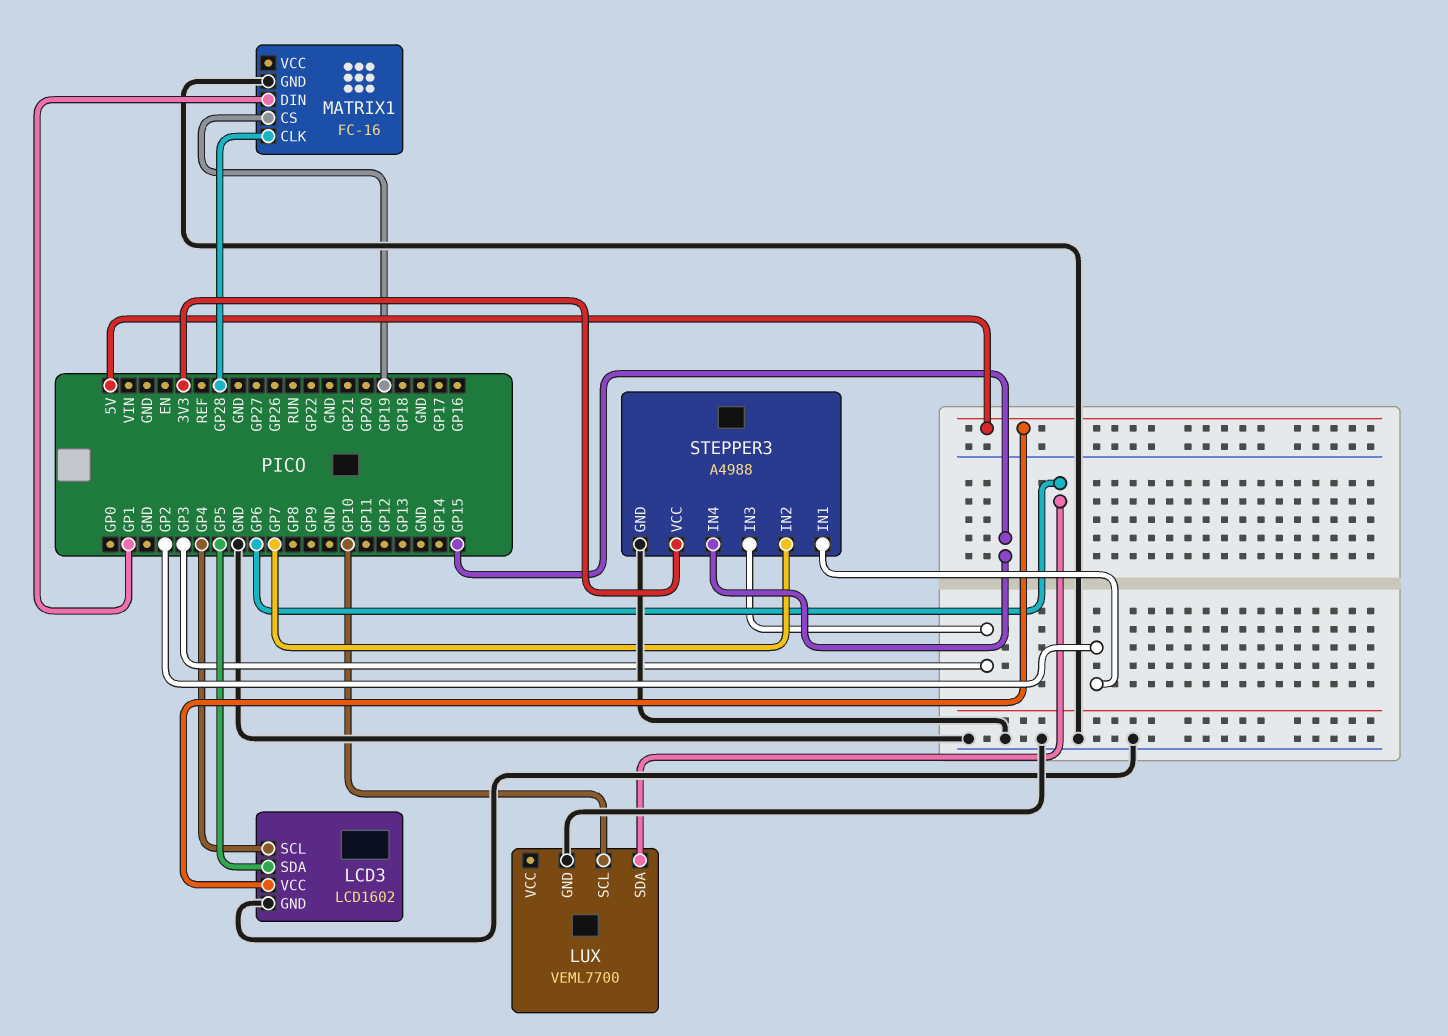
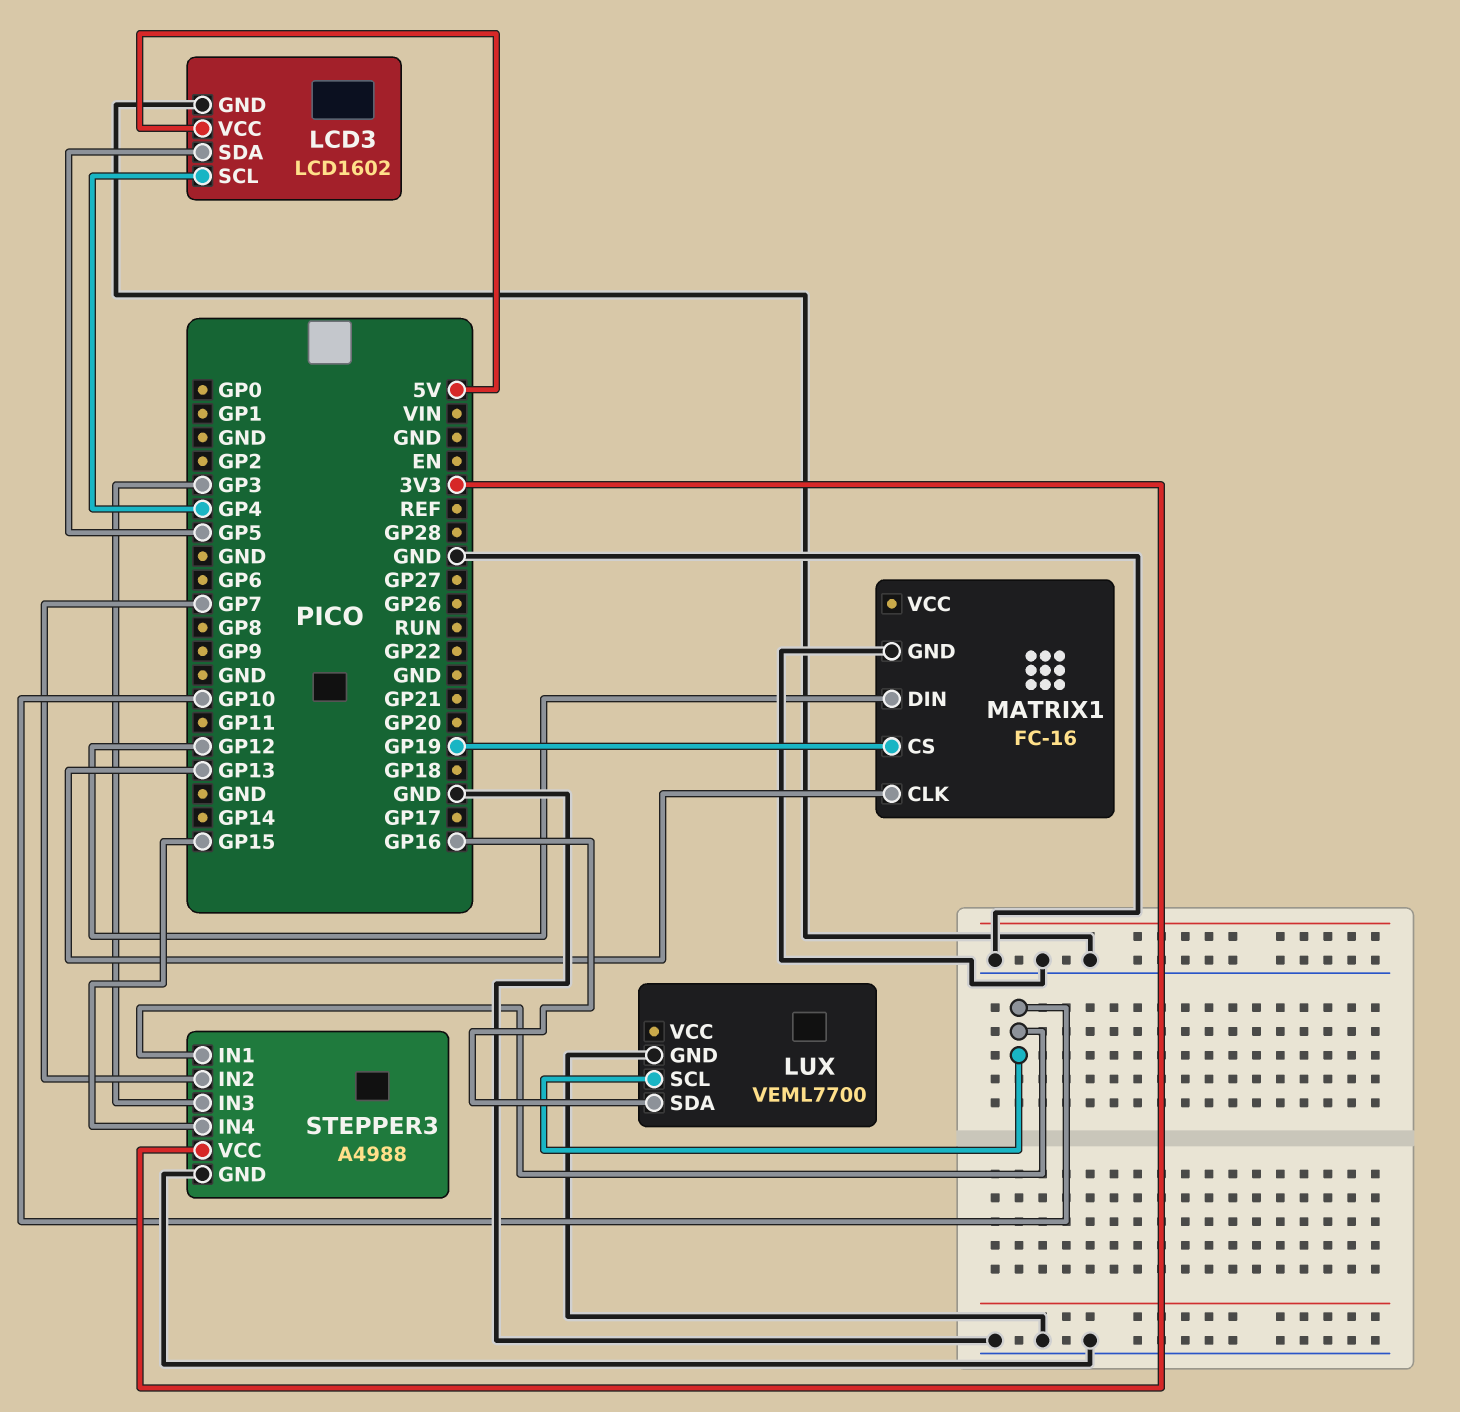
LUX pin SDA: GP6 -> GP16
MATRIX1 pin CLK: GP28 -> GP13
MATRIX1 pin DIN: GP1 -> GP12
STEPPER3 pin IN1: GP2 -> GP10

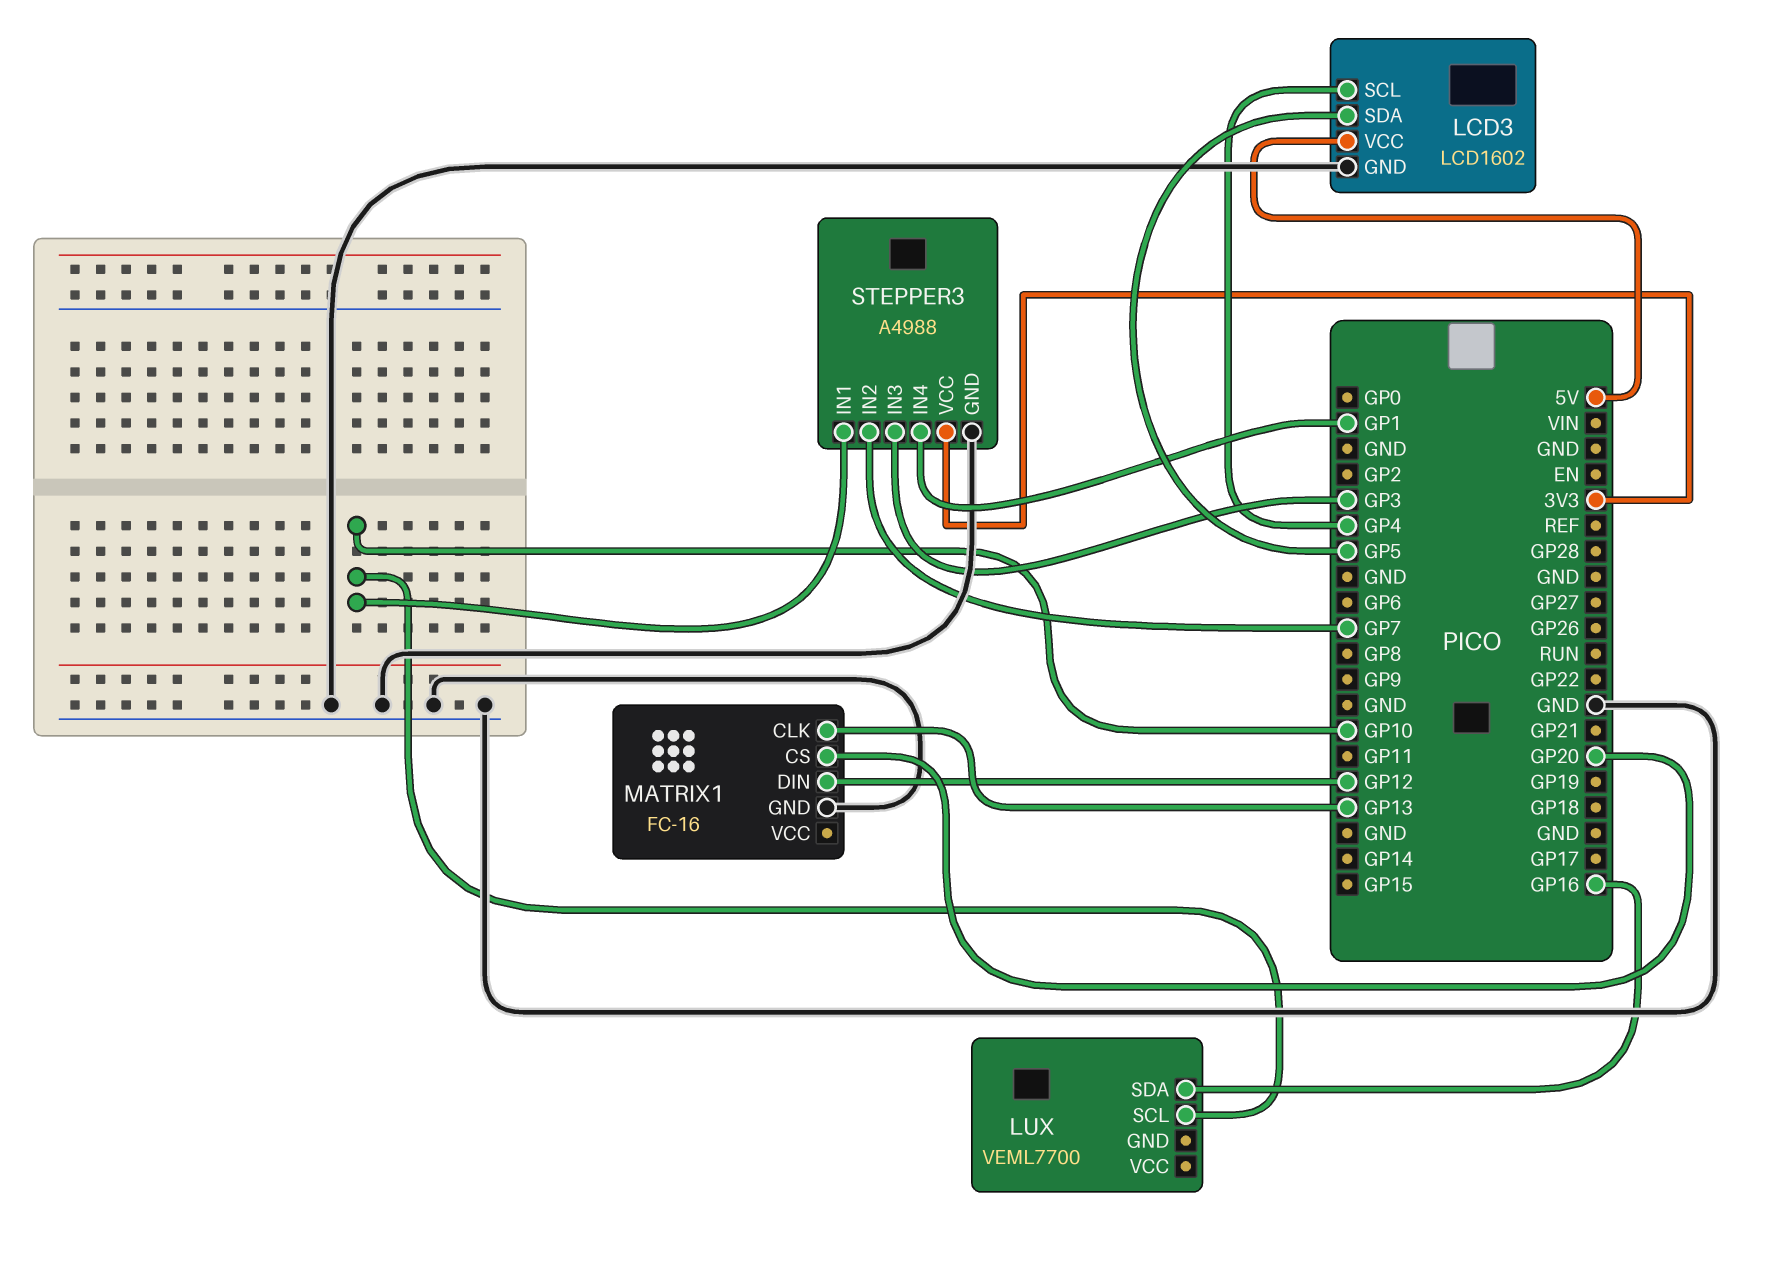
LUX pin GND: GND -> none
MATRIX1 pin CS: GP19 -> GP20
STEPPER3 pin IN4: GP15 -> GP1

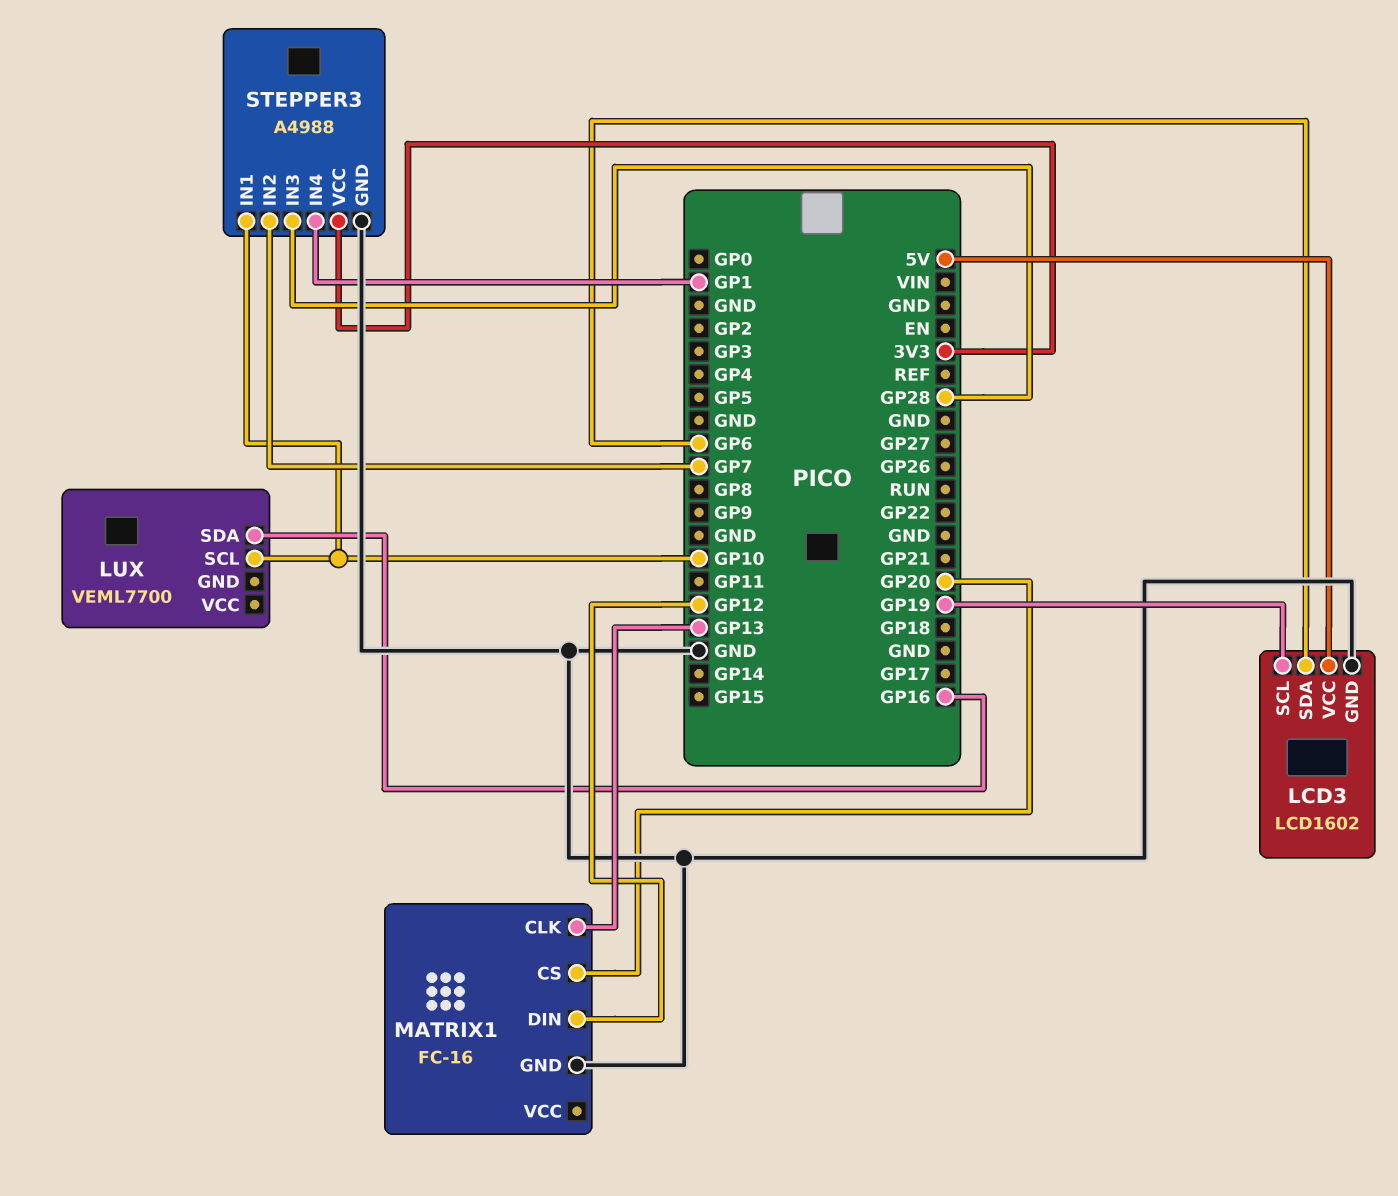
LCD3 pin SCL: GP4 -> GP19
LCD3 pin SDA: GP5 -> GP6
STEPPER3 pin IN3: GP3 -> GP28

